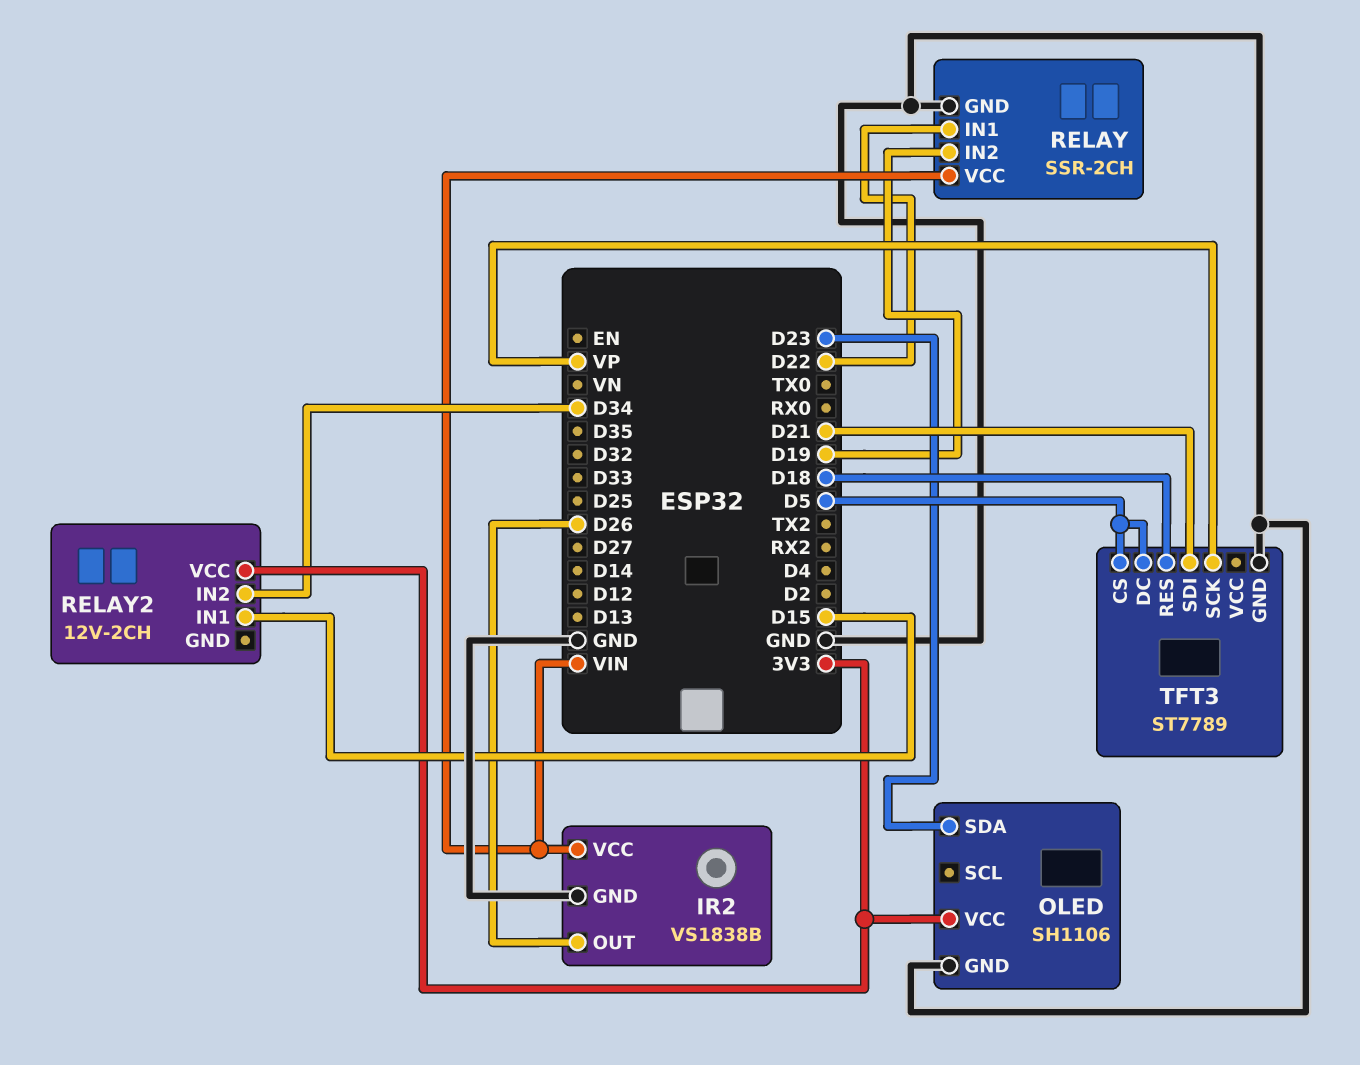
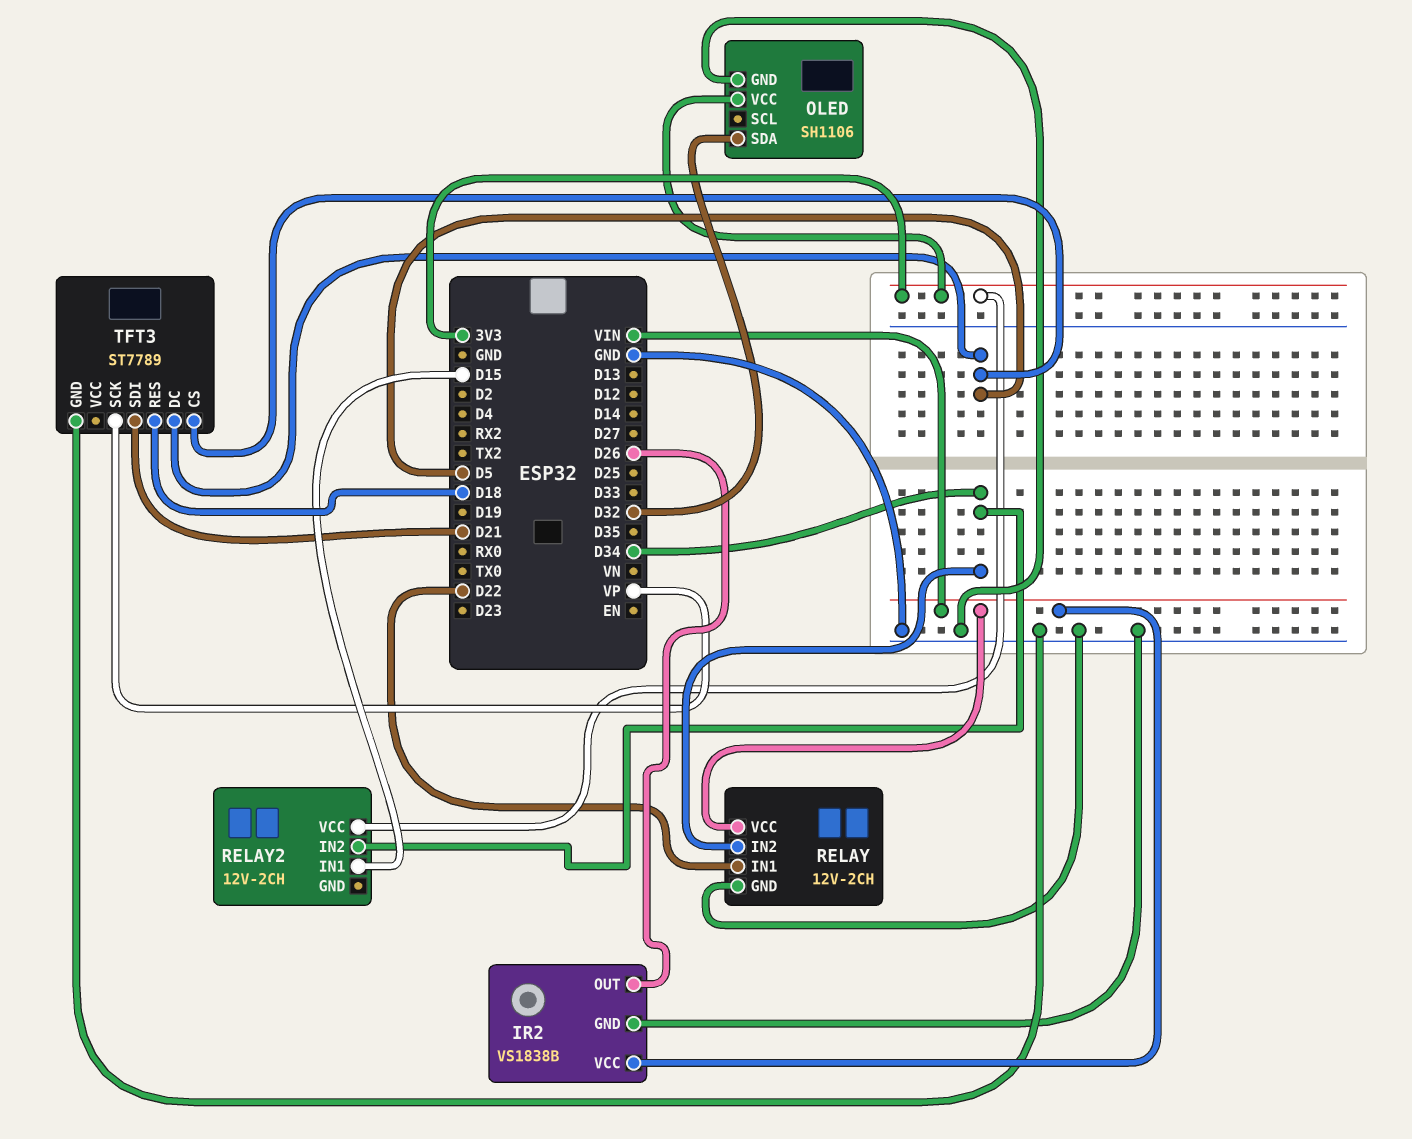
OLED pin SDA: D23 -> D32
RELAY: SSR-2CH -> 12V-2CH
RELAY pin IN2: D19 -> D34

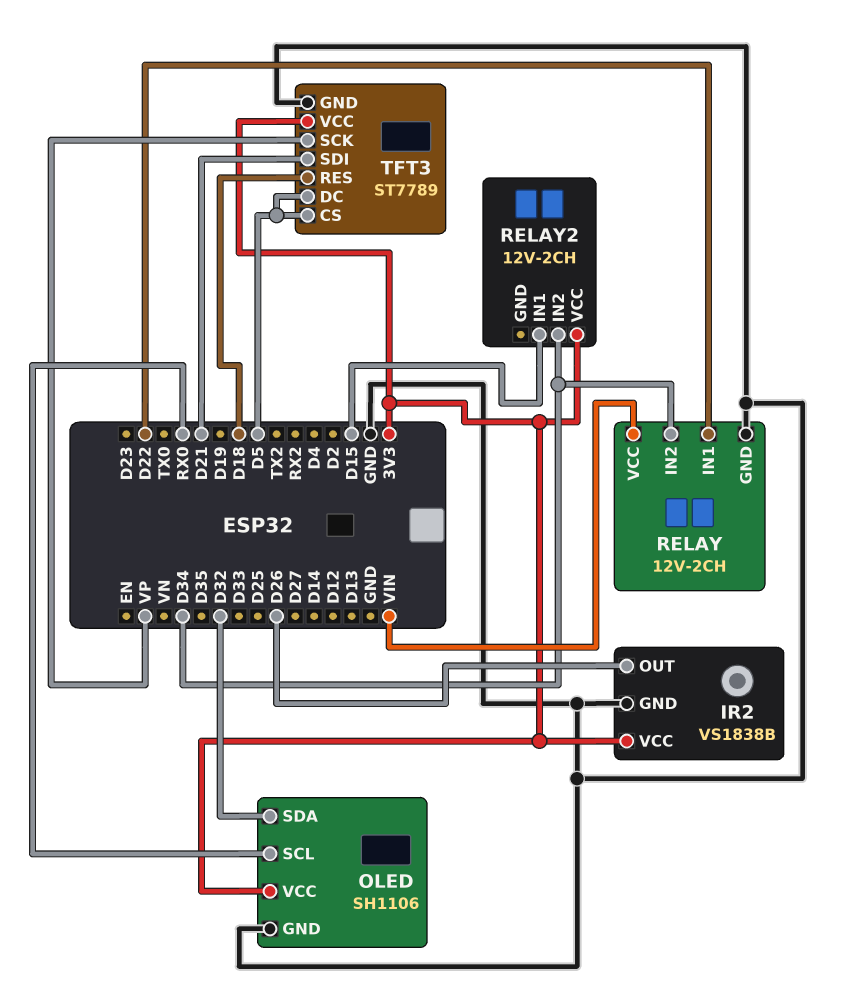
IR2 pin VCC: VIN -> 3V3
OLED pin SCL: none -> RX0
TFT3 pin VCC: none -> 3V3

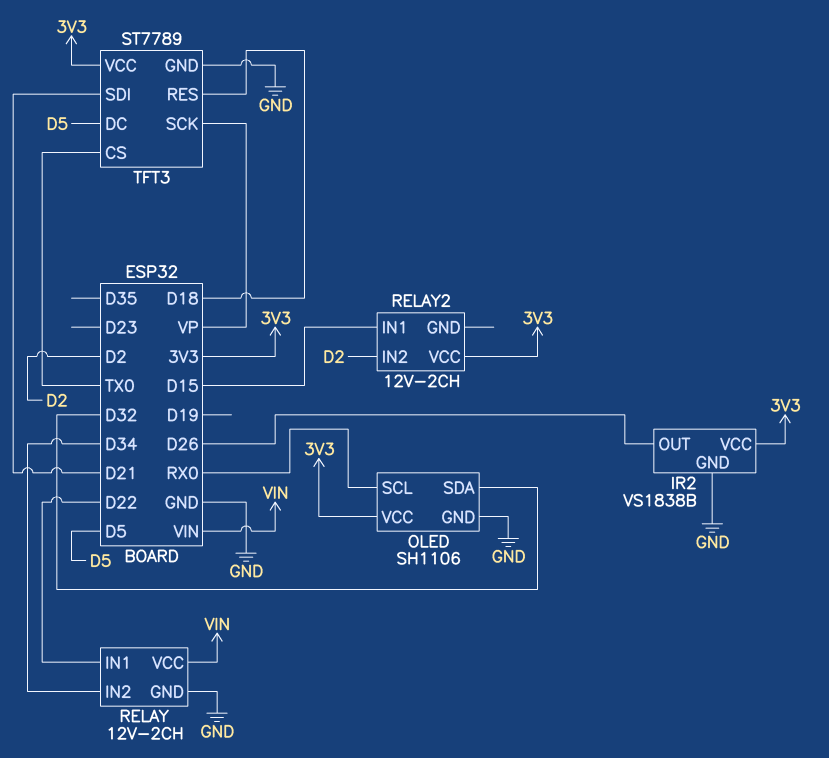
RELAY2 pin IN2: D34 -> D2
TFT3 pin CS: D5 -> TX0

